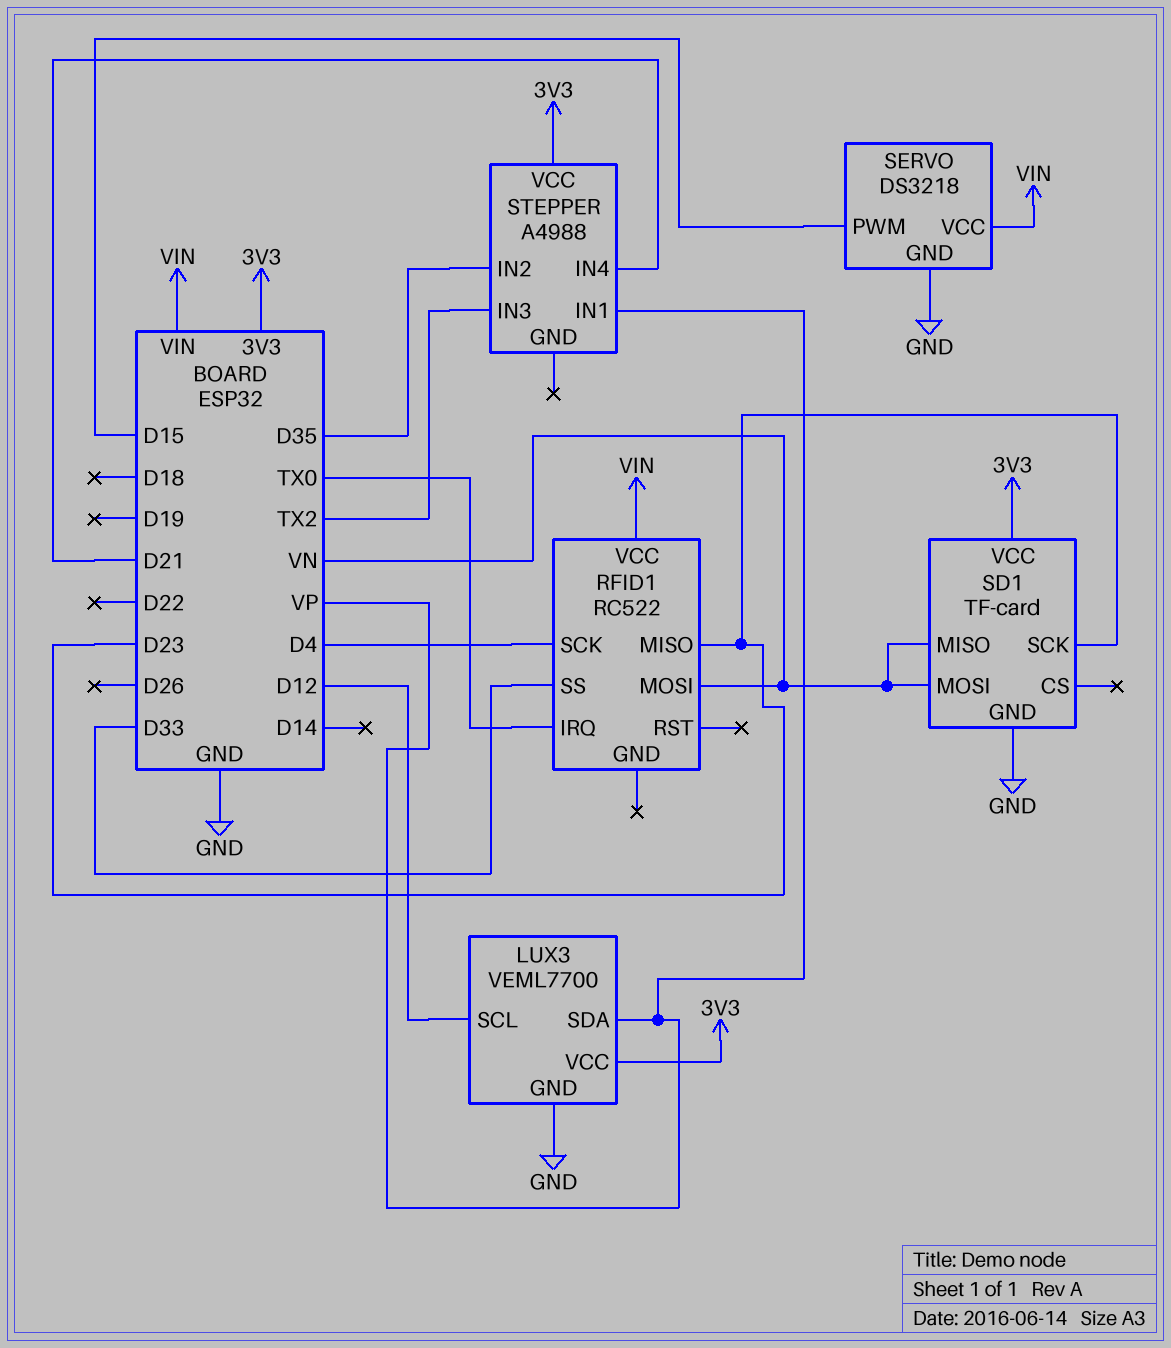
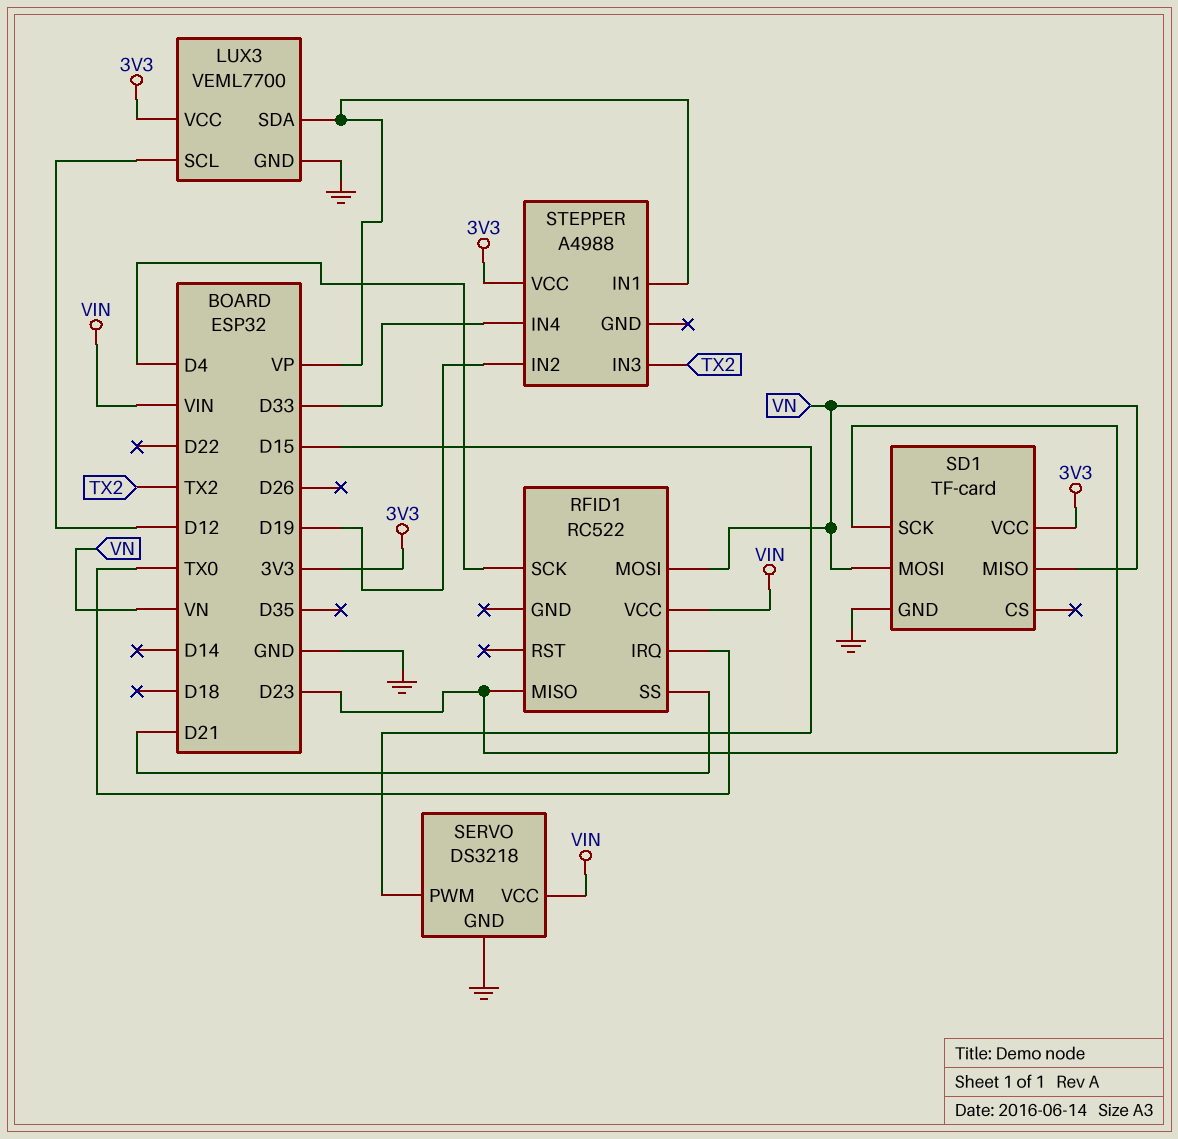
RFID1 pin SS: D33 -> D21
STEPPER pin IN2: D35 -> D19
STEPPER pin IN4: D21 -> D33

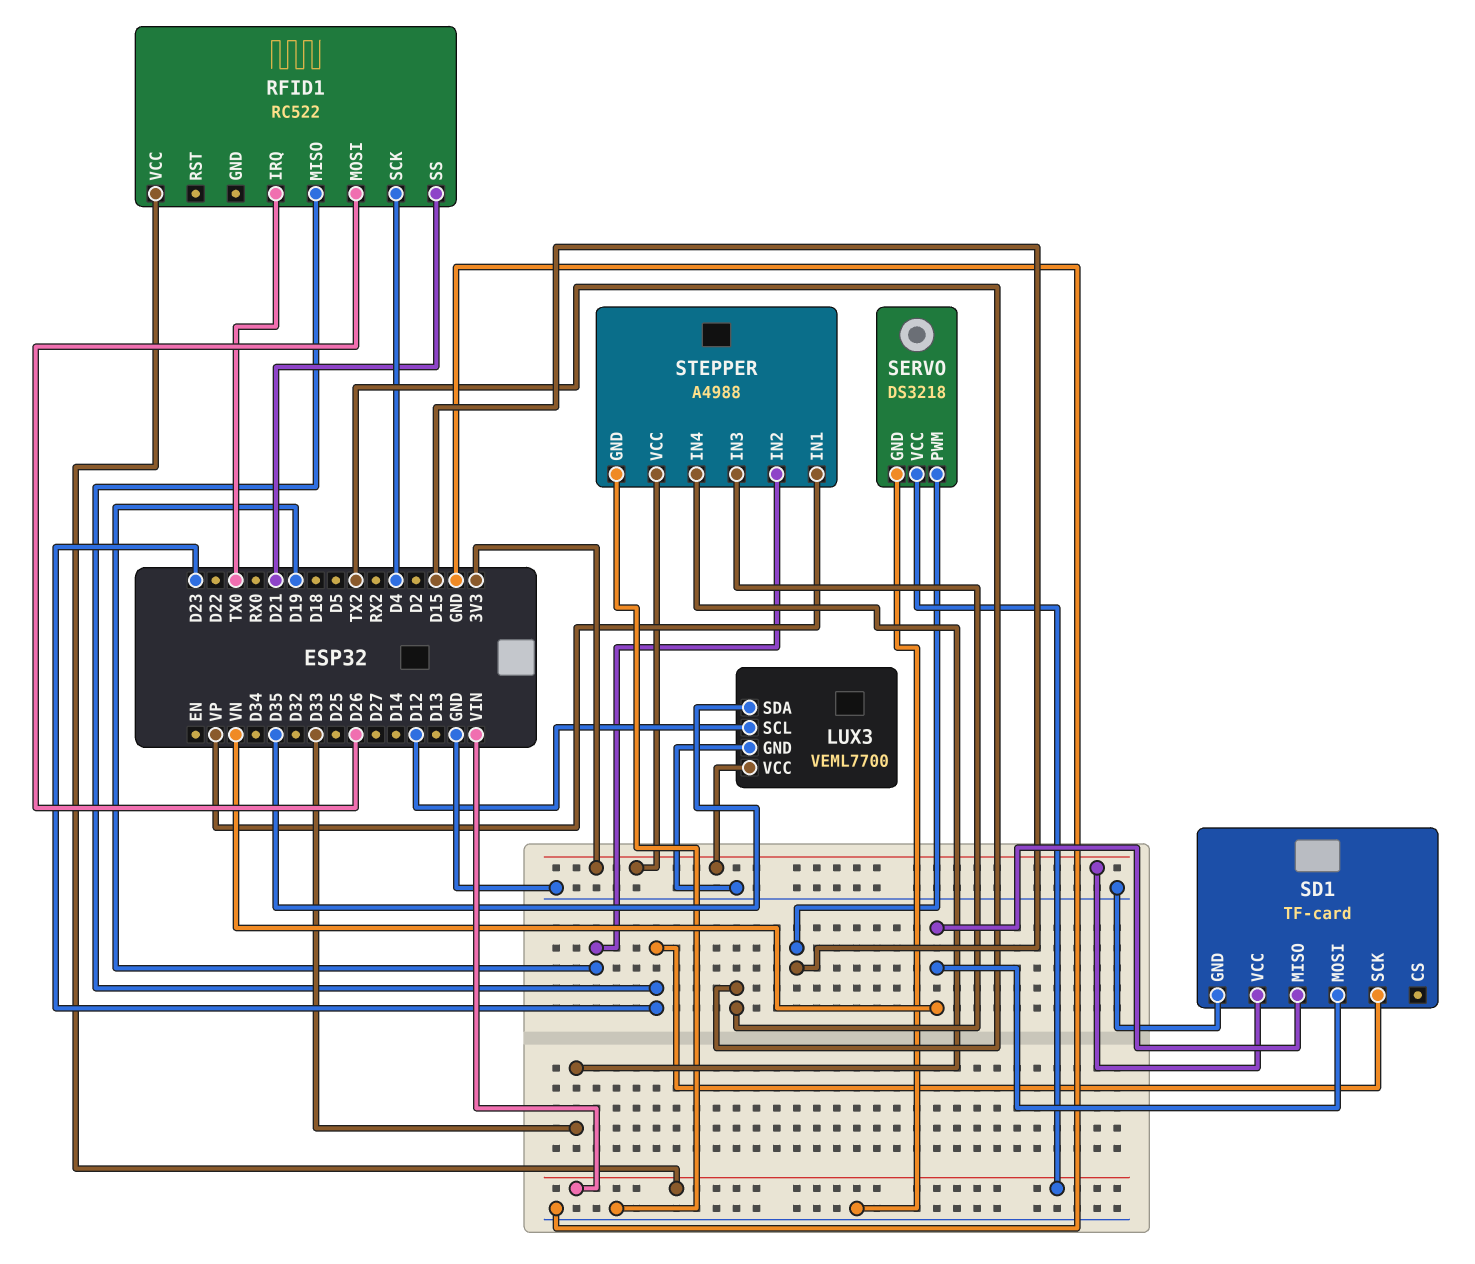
LUX3 pin SDA: VP -> D35
RFID1 pin MOSI: VN -> D26
STEPPER pin GND: none -> GND

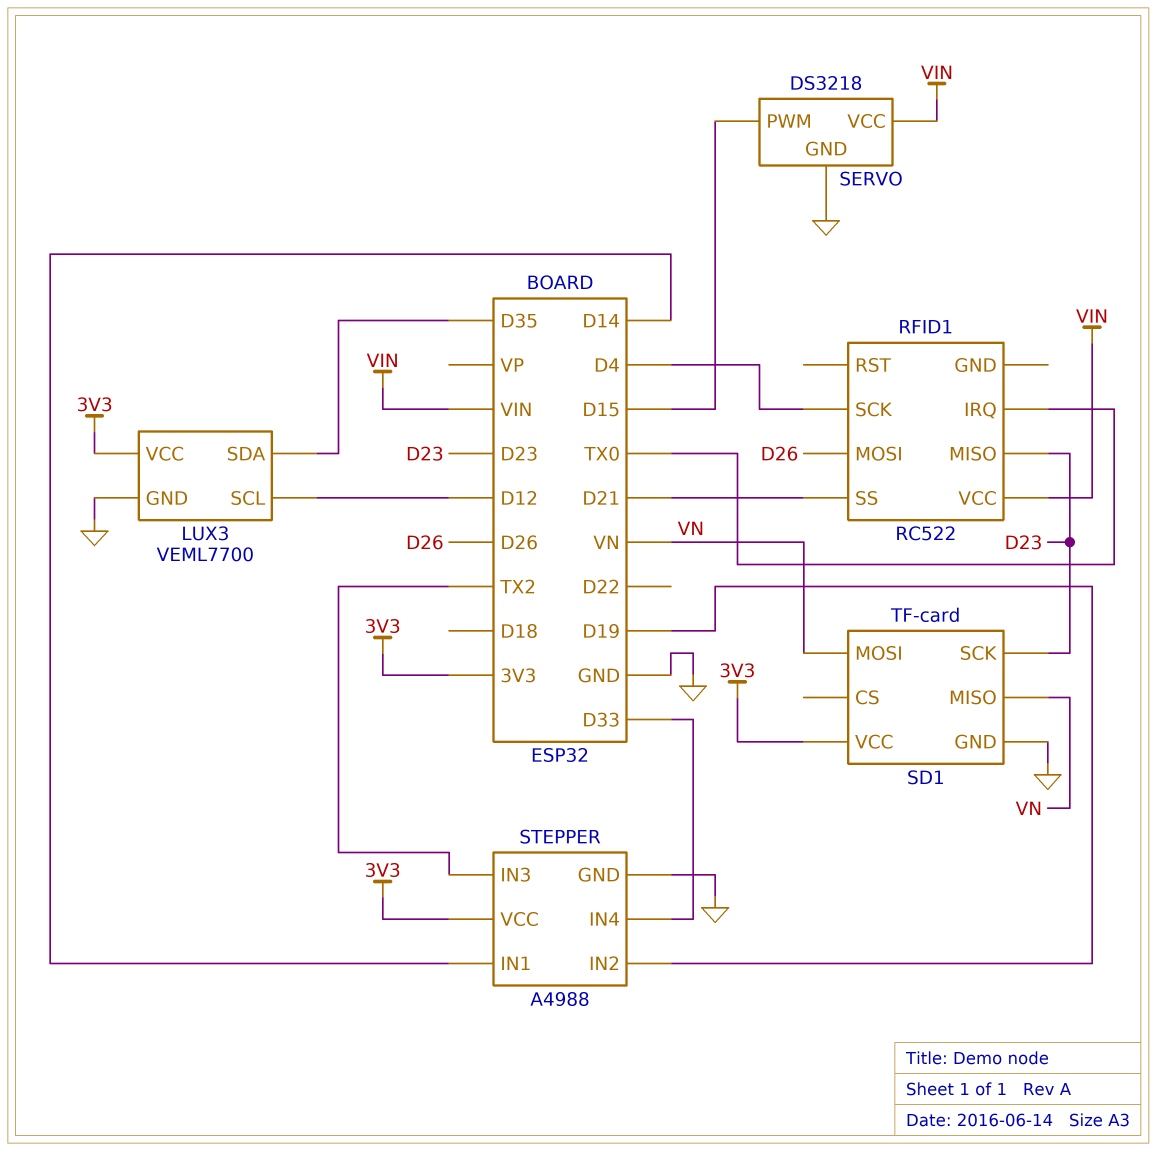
STEPPER pin IN1: VP -> D14

